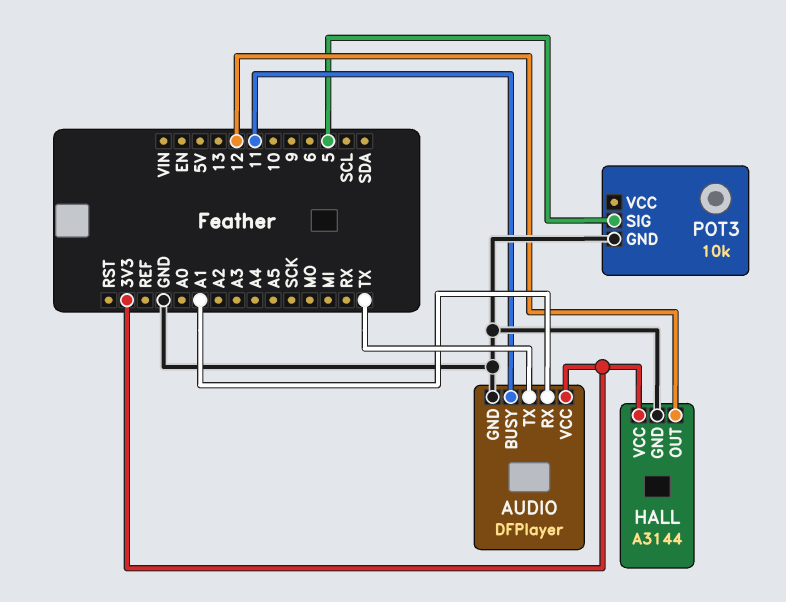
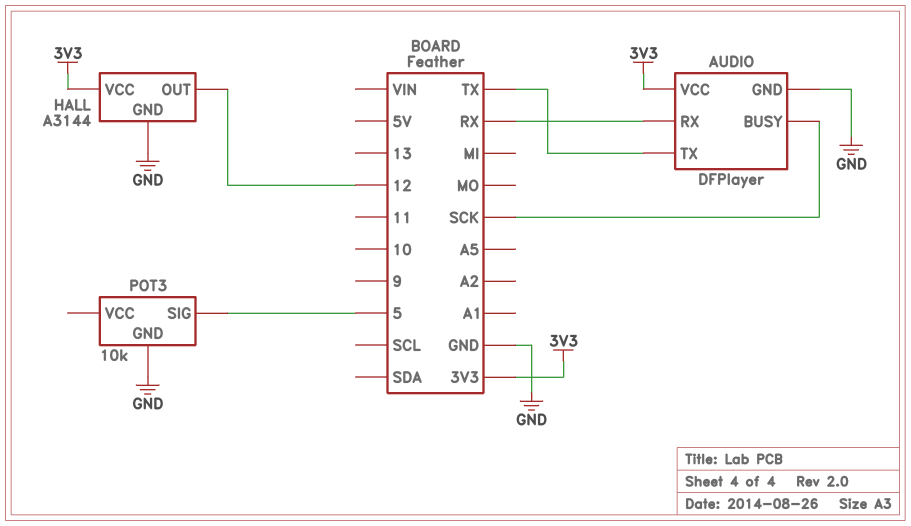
AUDIO pin BUSY: 11 -> SCK
AUDIO pin RX: A1 -> RX

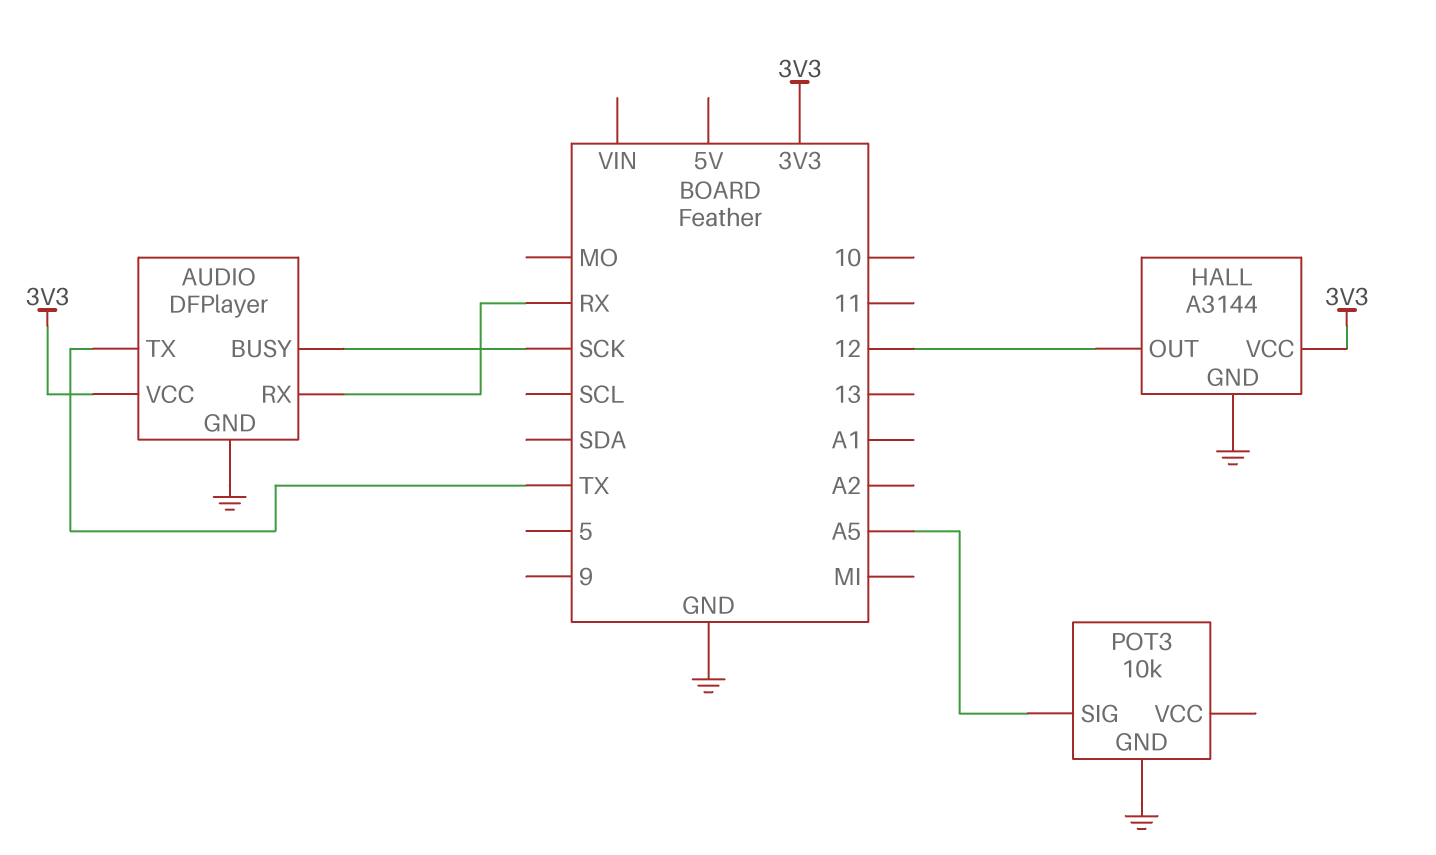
POT3 pin SIG: 5 -> A5

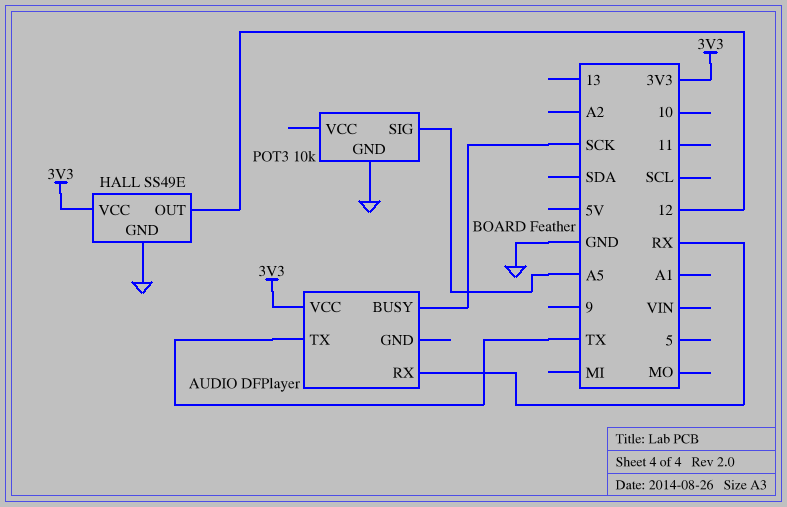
AUDIO pin GND: GND -> none
HALL: A3144 -> SS49E

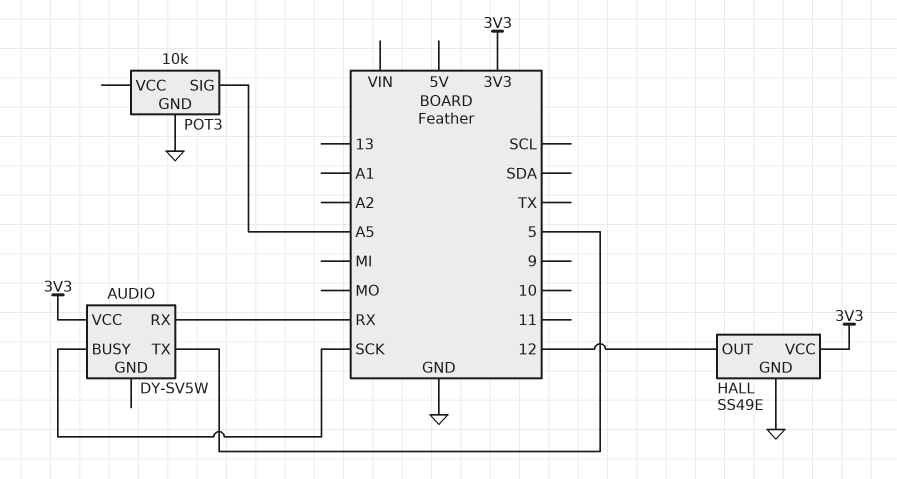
AUDIO: DFPlayer -> DY-SV5W
AUDIO pin TX: TX -> 5

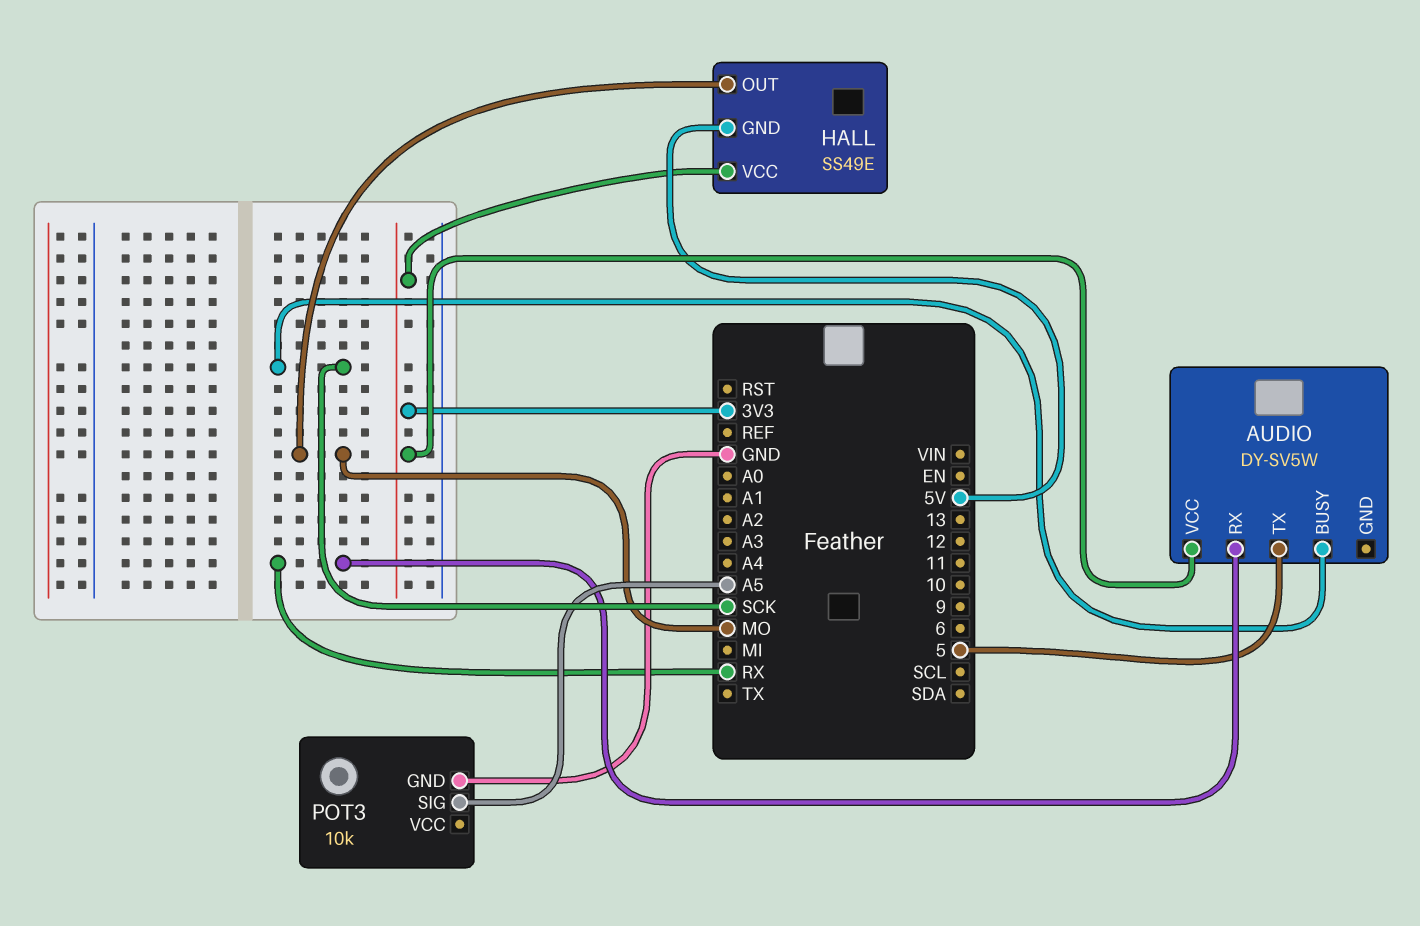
HALL pin GND: GND -> 5V
HALL pin OUT: 12 -> MO

